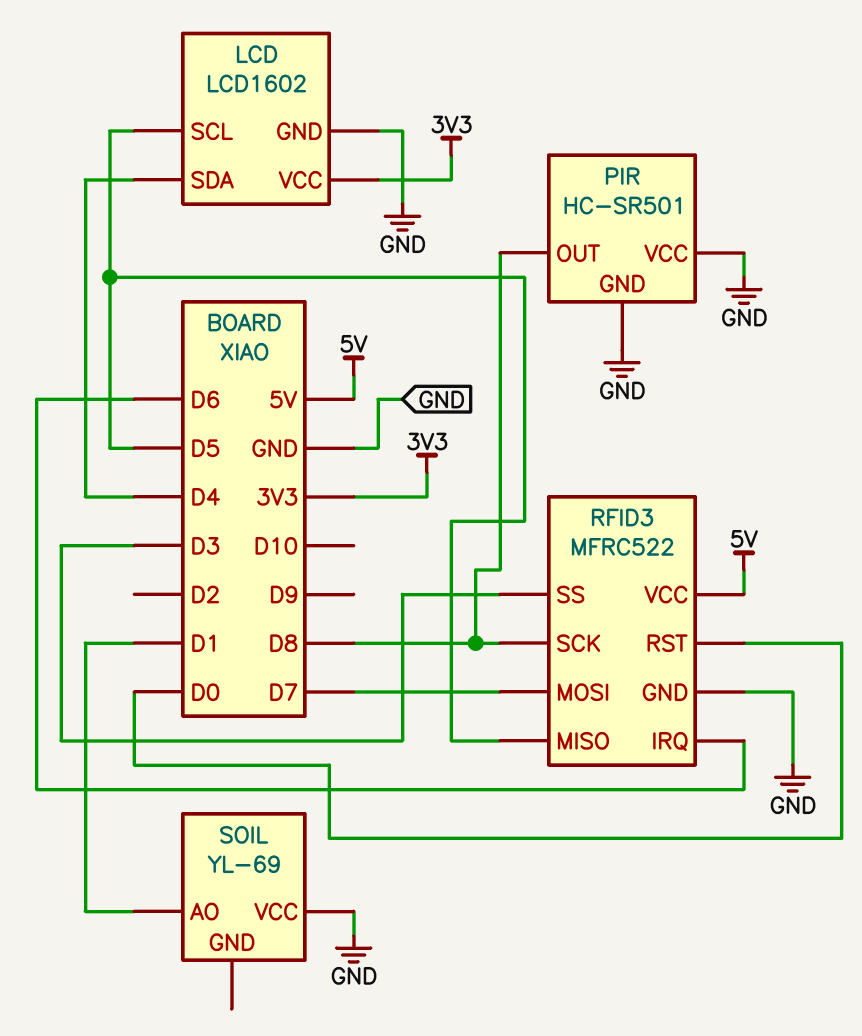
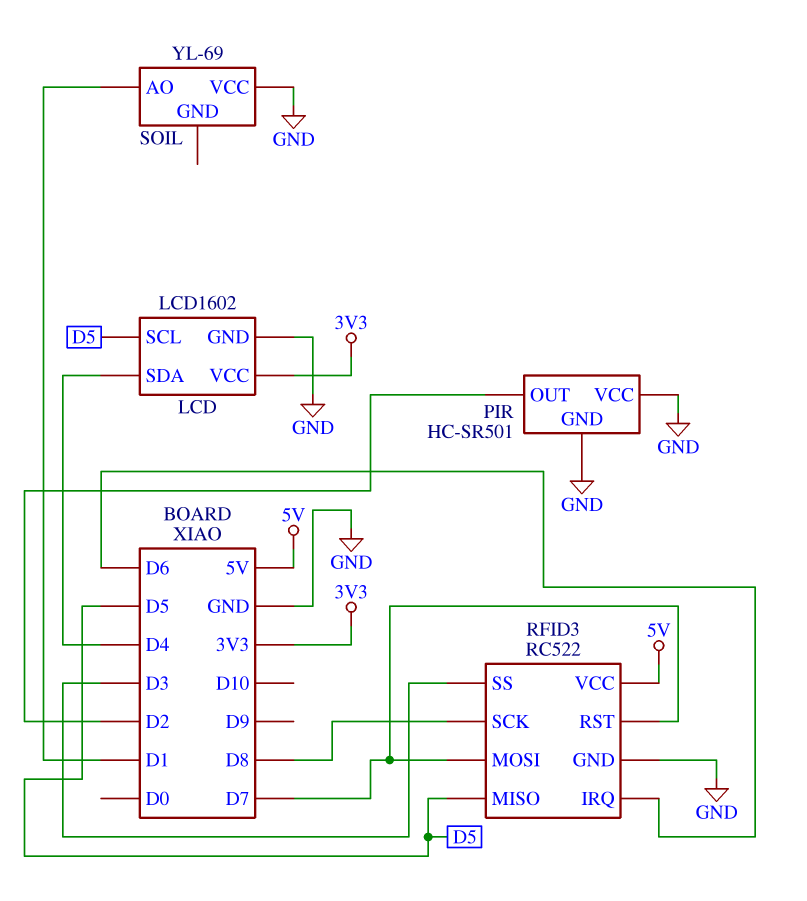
PIR pin OUT: D8 -> D2
RFID3: MFRC522 -> RC522
RFID3 pin RST: D0 -> D7

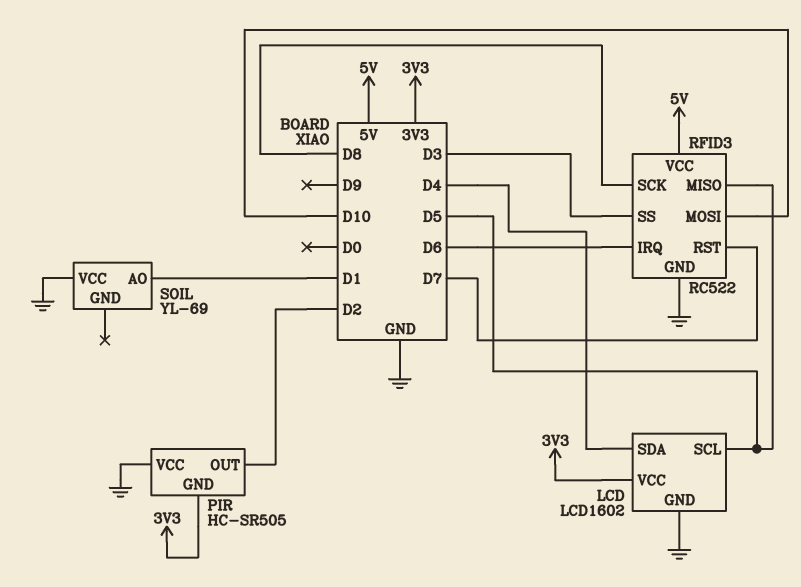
PIR: HC-SR501 -> HC-SR505
PIR pin GND: GND -> 3V3
RFID3 pin MOSI: D7 -> D10

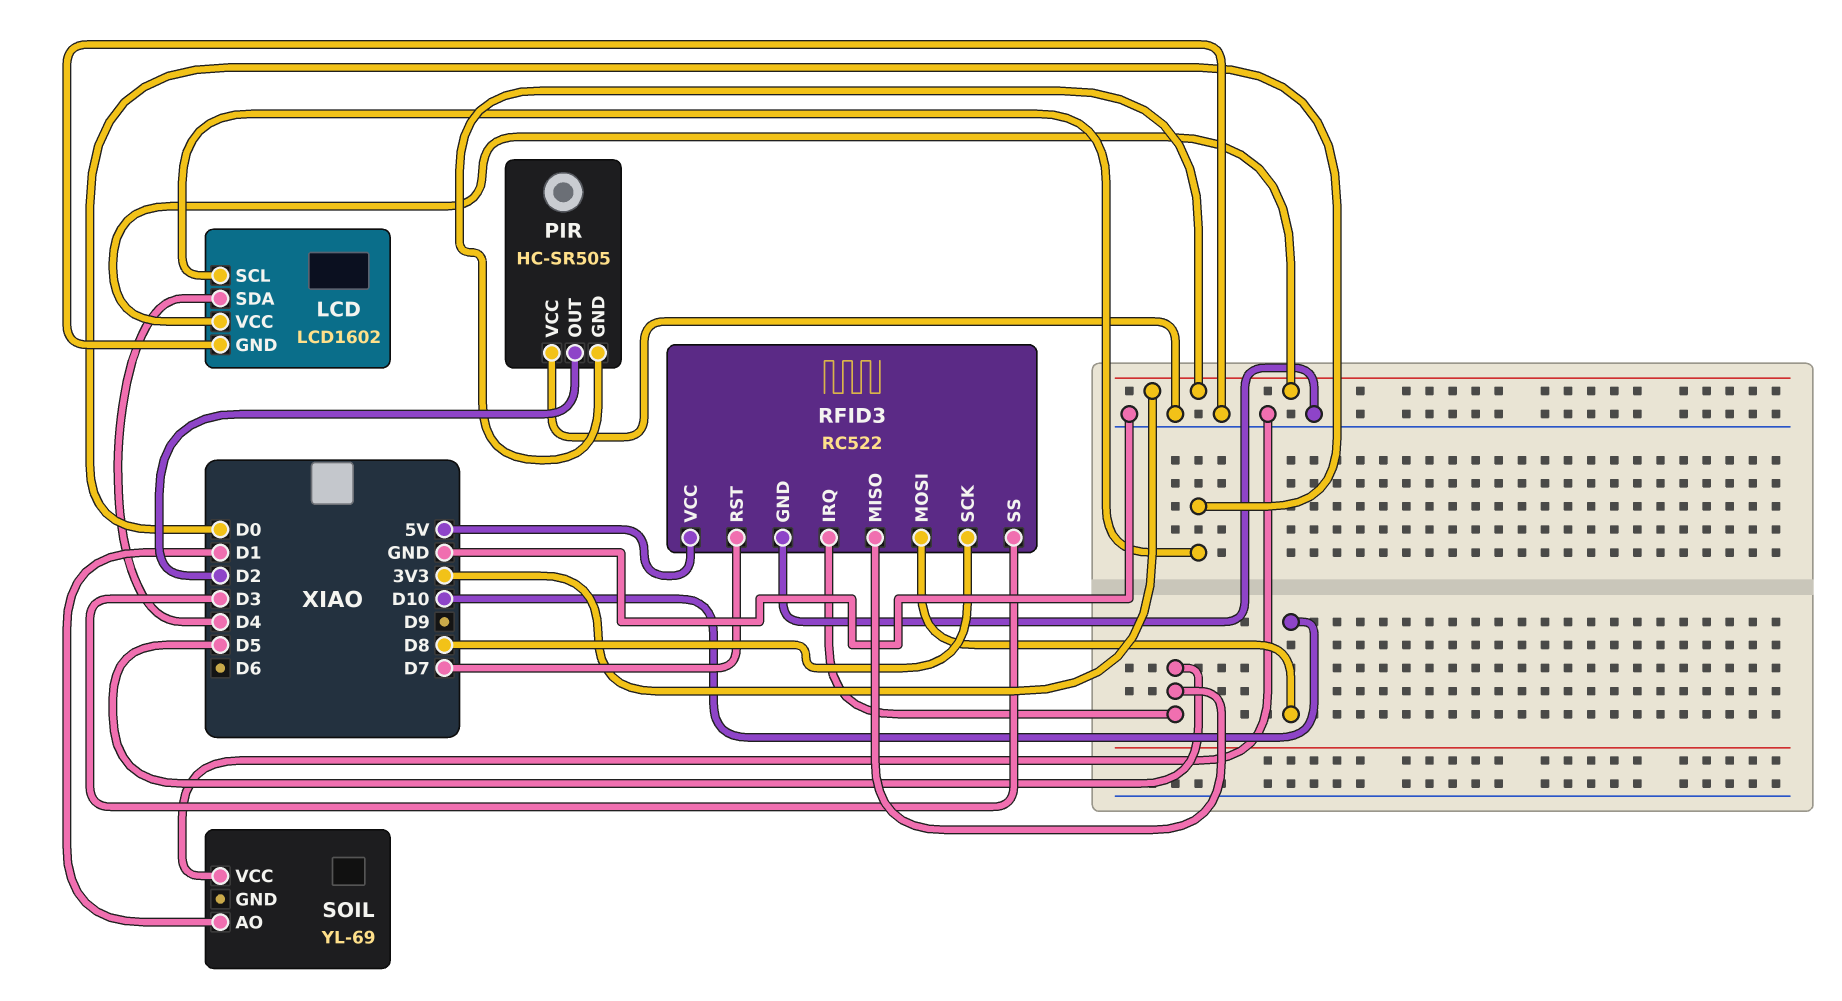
LCD pin SCL: D5 -> D0
RFID3 pin IRQ: D6 -> D5

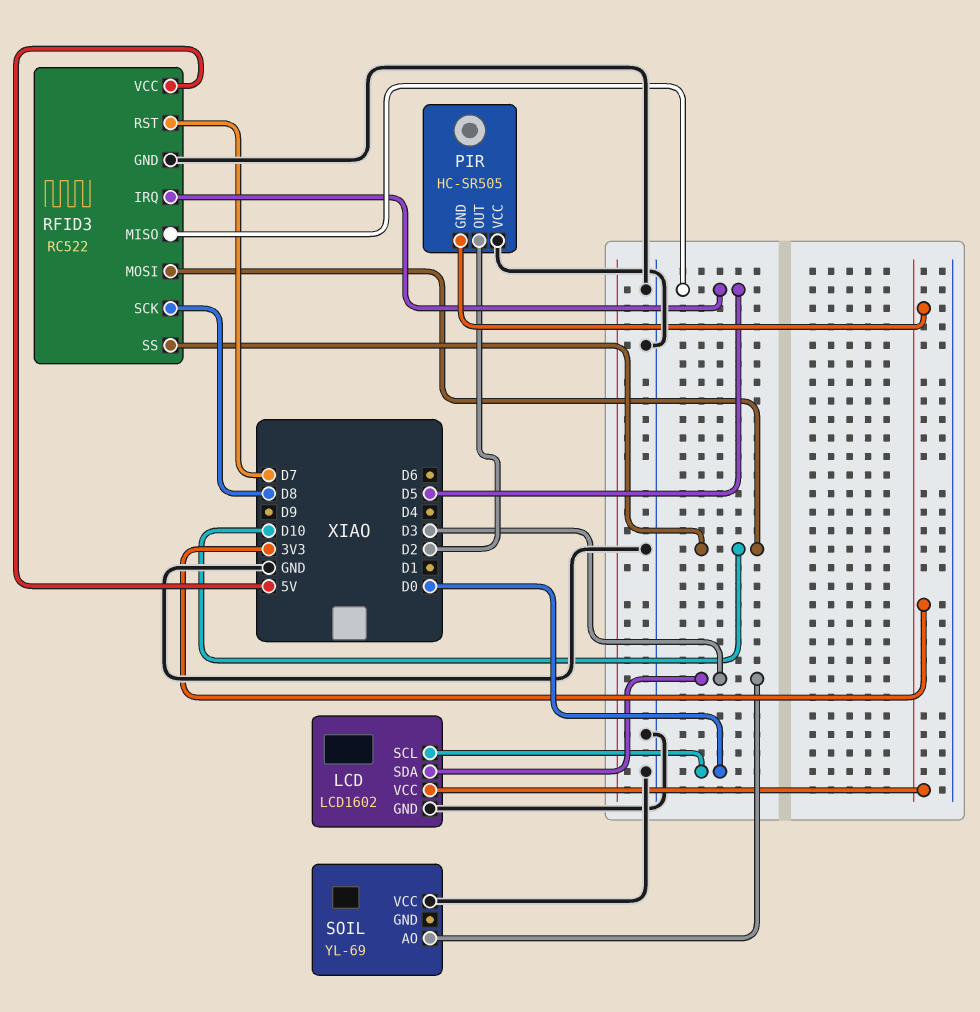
LCD pin SDA: D4 -> D3
RFID3 pin SS: D3 -> D10
SOIL pin AO: D1 -> D3

